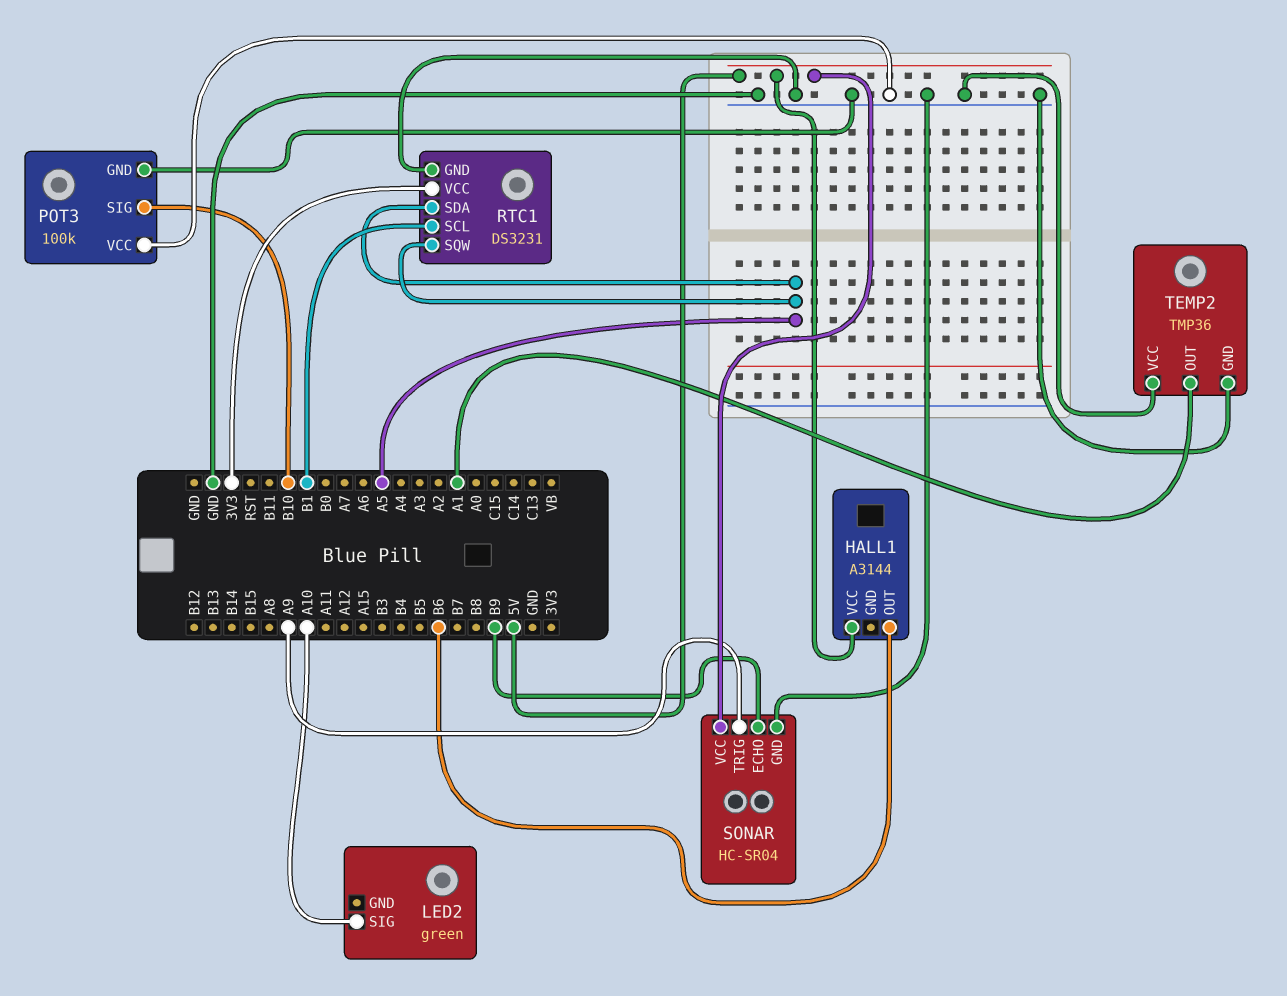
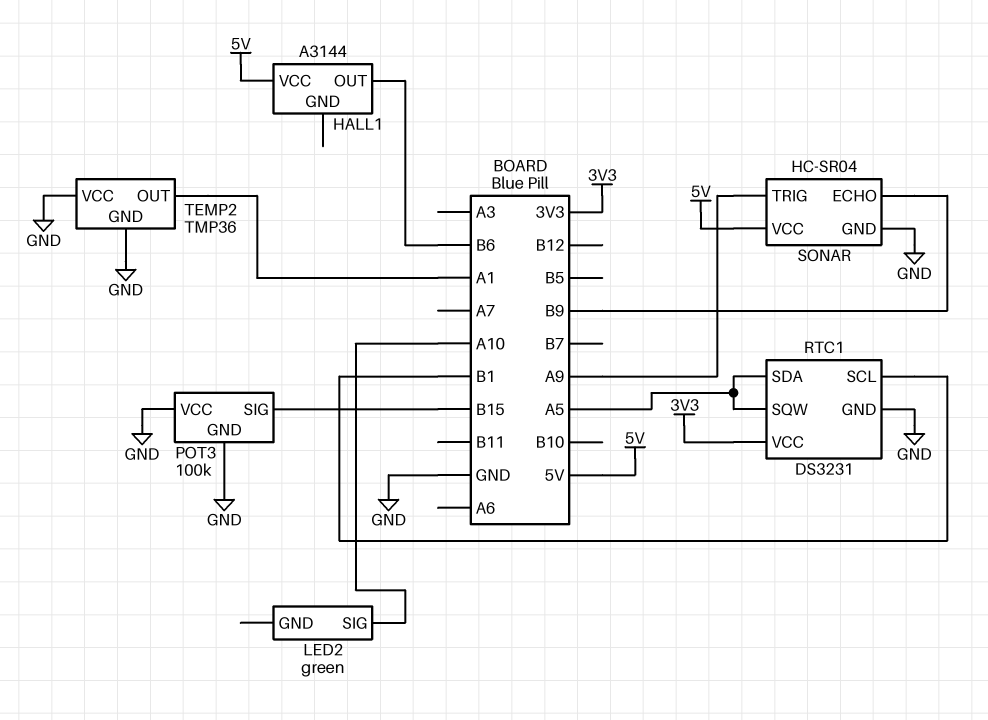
POT3 pin SIG: B10 -> B15

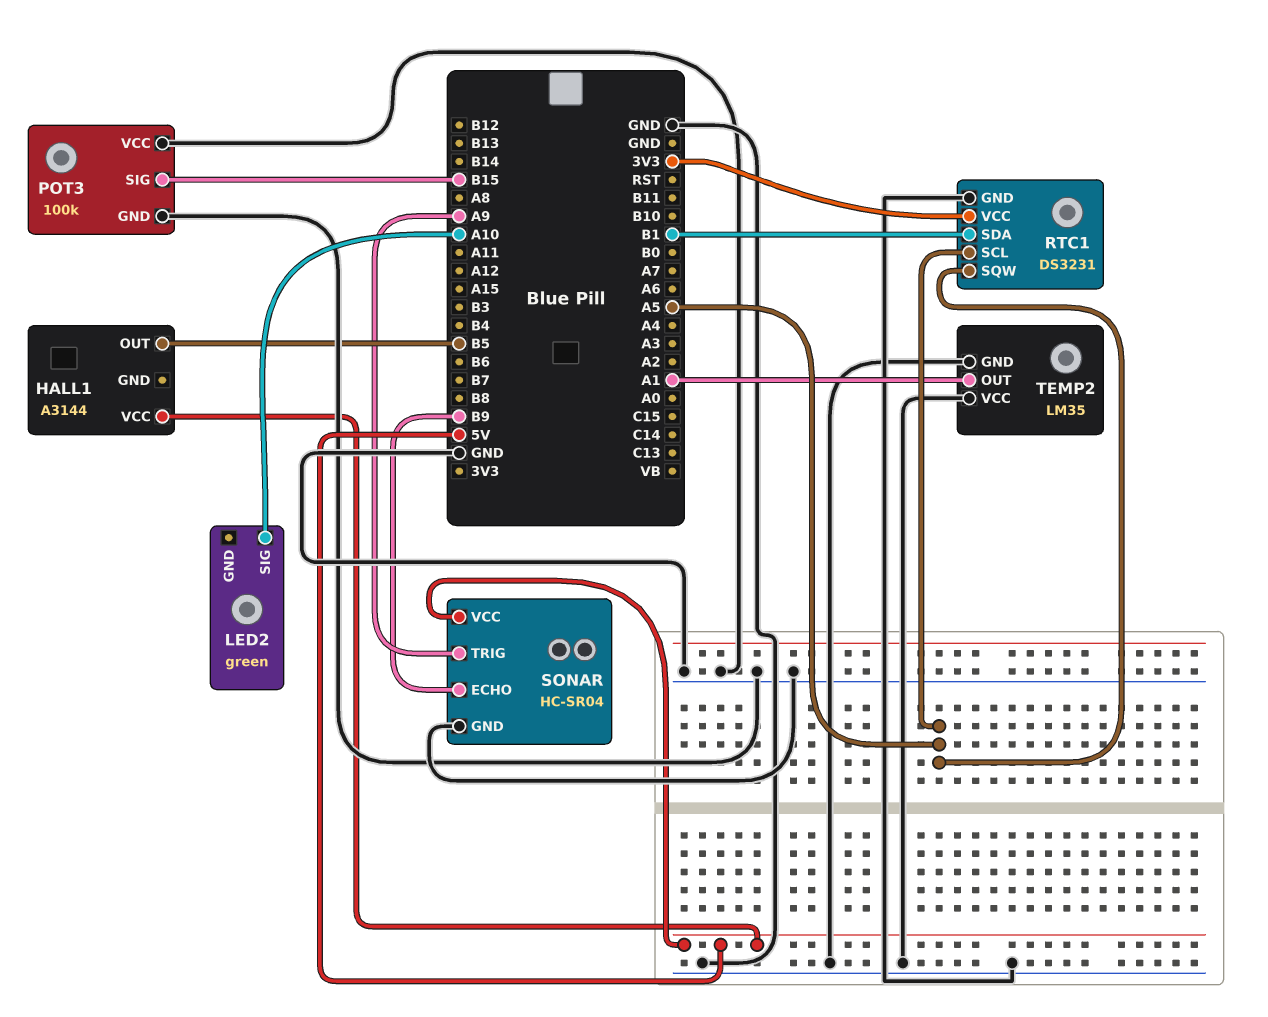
HALL1 pin OUT: B6 -> B5
RTC1 pin SCL: B1 -> A5
RTC1 pin SDA: A5 -> B1
TEMP2: TMP36 -> LM35

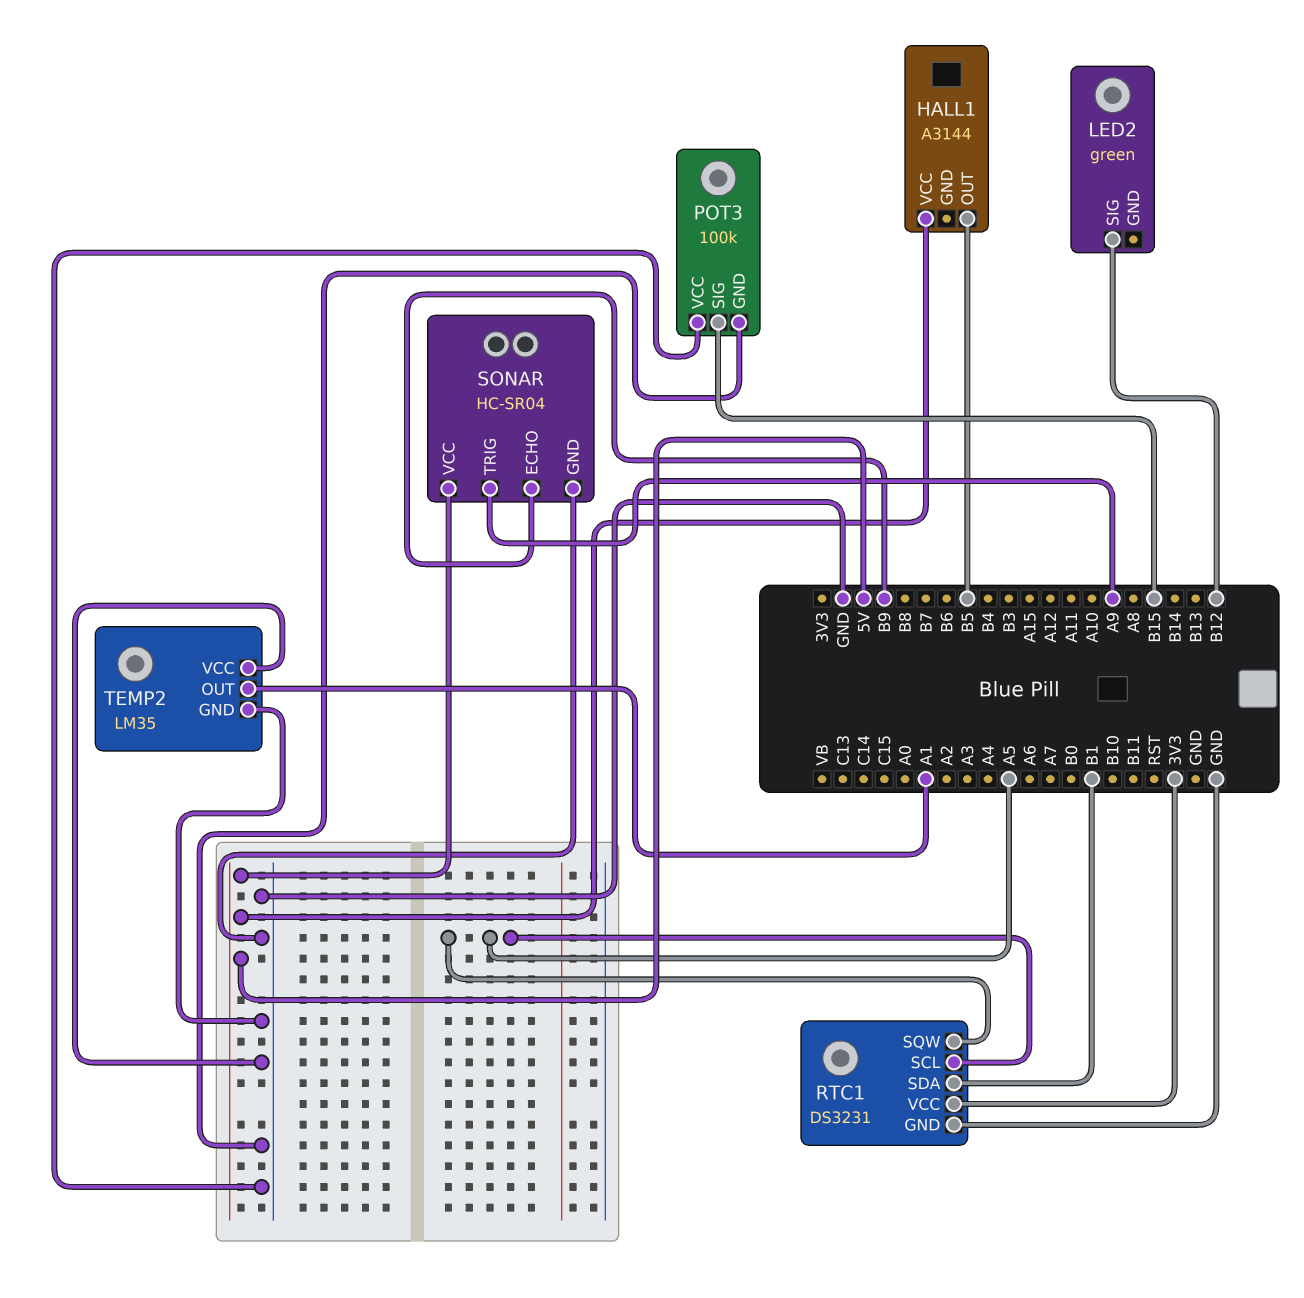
LED2 pin SIG: A10 -> B12

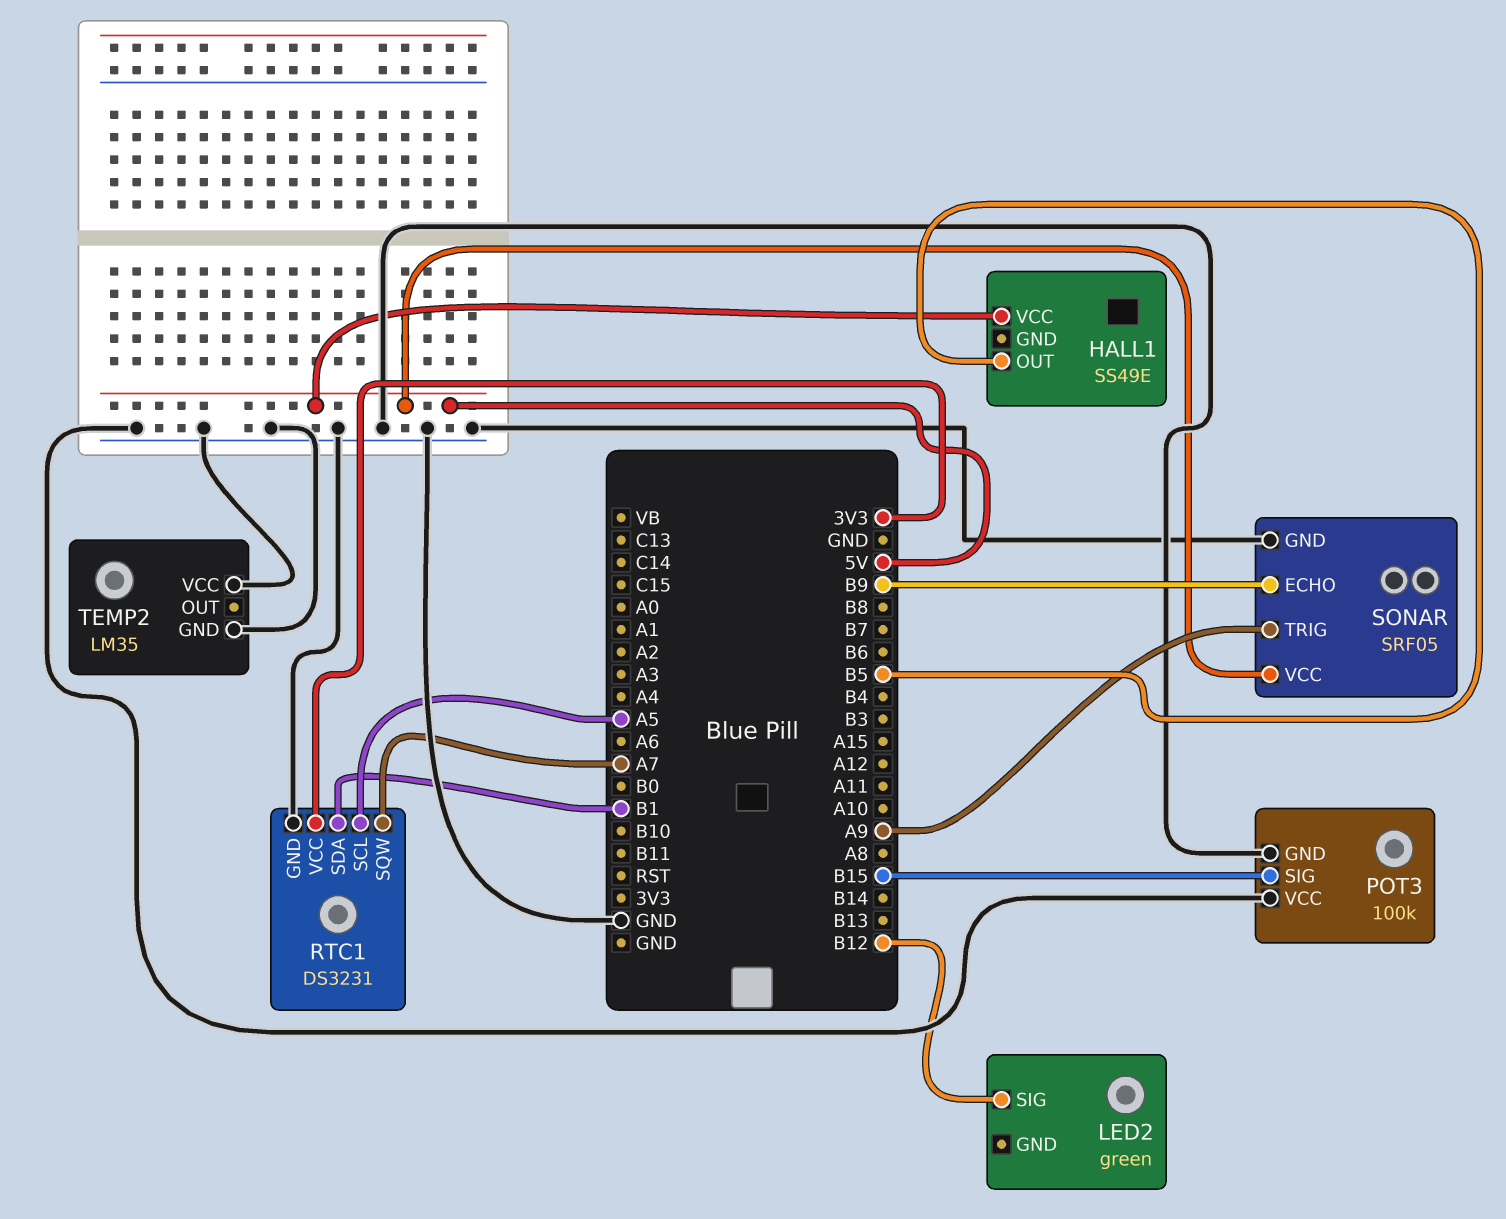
HALL1: A3144 -> SS49E
RTC1 pin SQW: A5 -> A7
SONAR: HC-SR04 -> SRF05
TEMP2 pin OUT: A1 -> none

